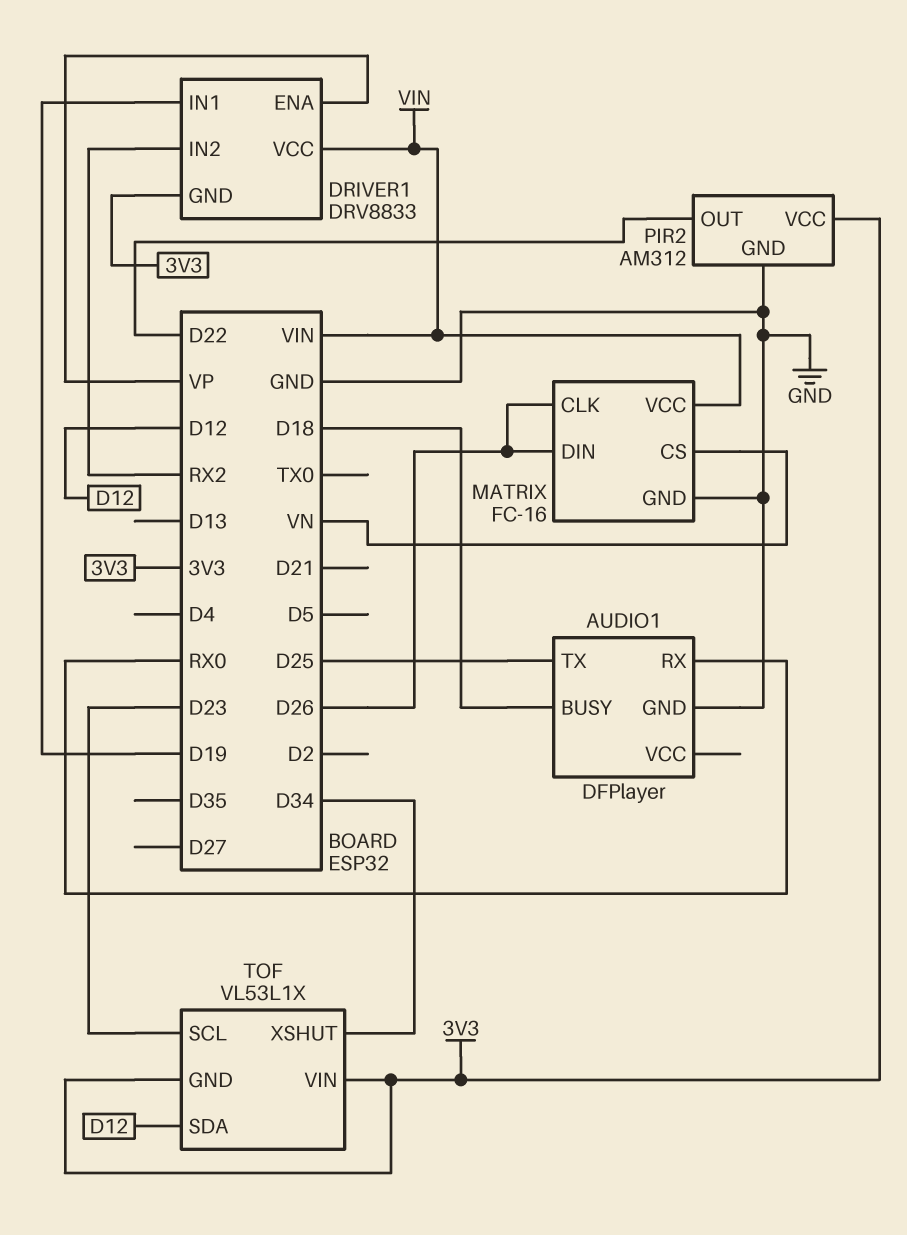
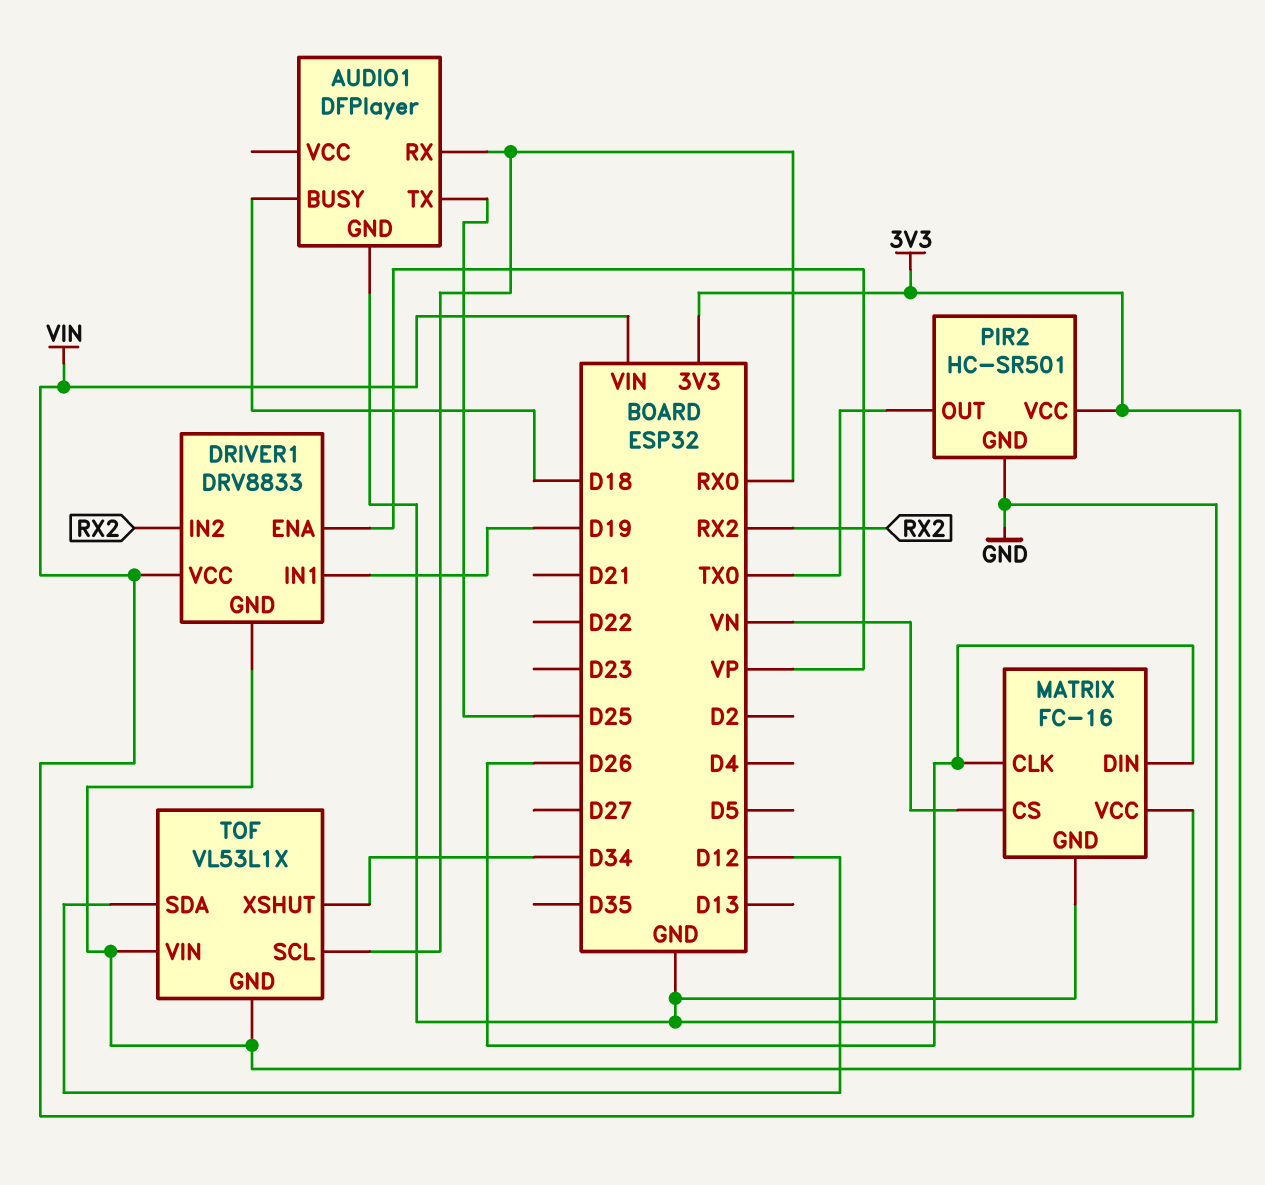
PIR2: AM312 -> HC-SR501
PIR2 pin OUT: D22 -> TX0
TOF pin SCL: D23 -> RX0

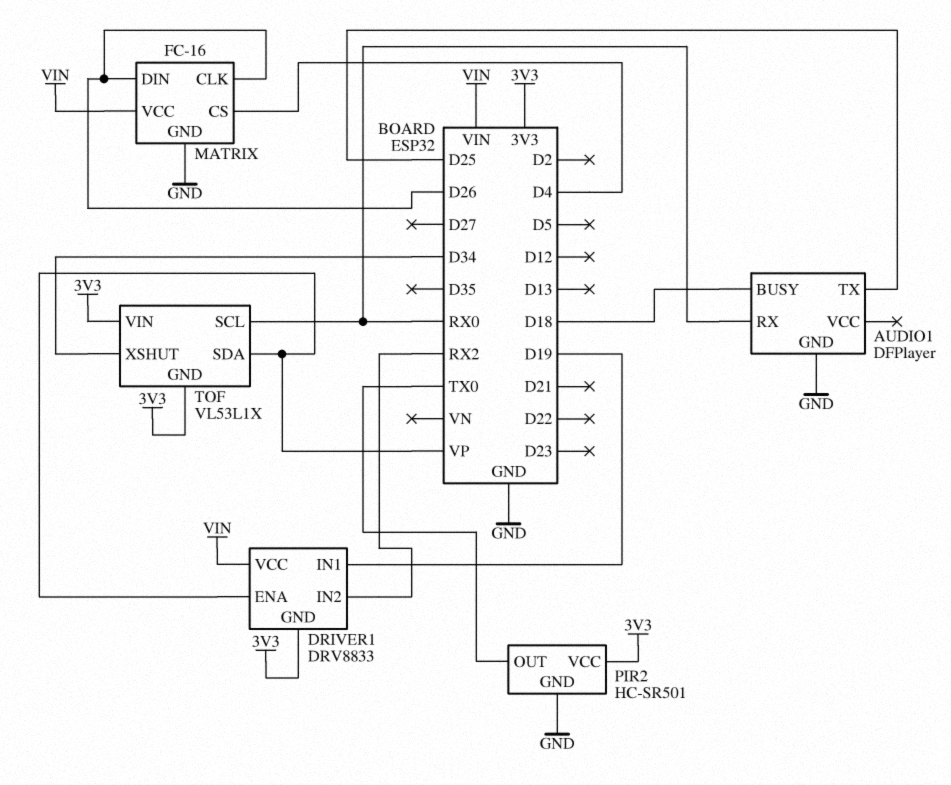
MATRIX pin CS: VN -> D4
TOF pin SDA: D12 -> VP

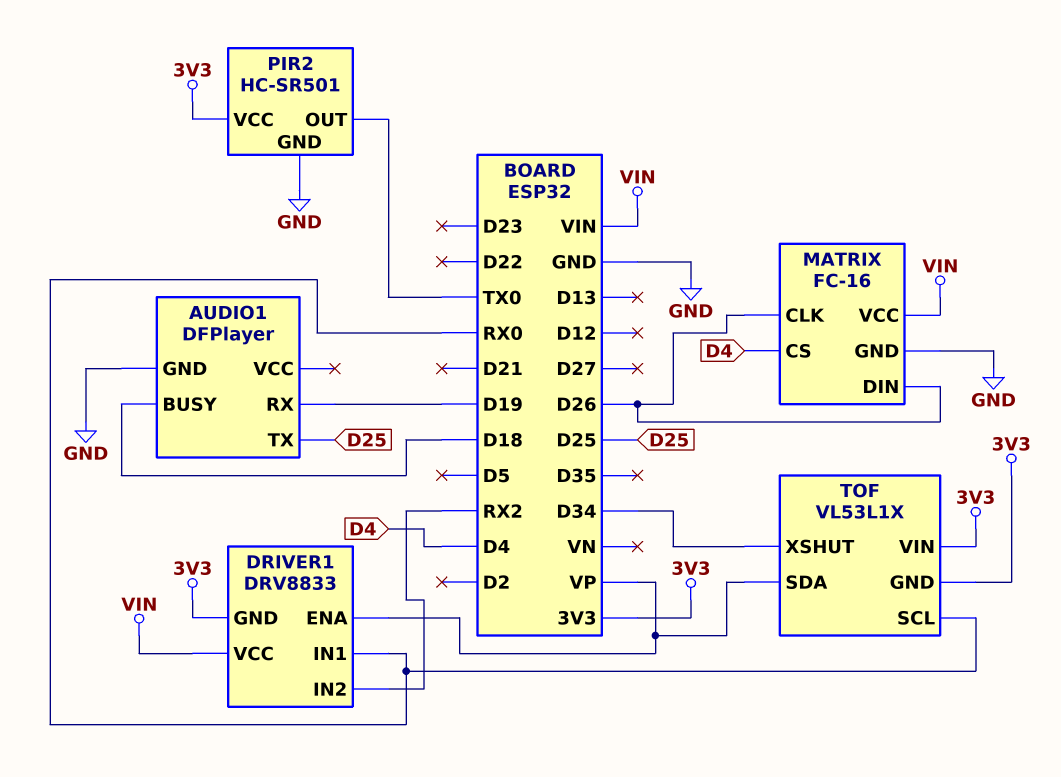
AUDIO1 pin RX: RX0 -> D19
DRIVER1 pin IN1: D19 -> RX0

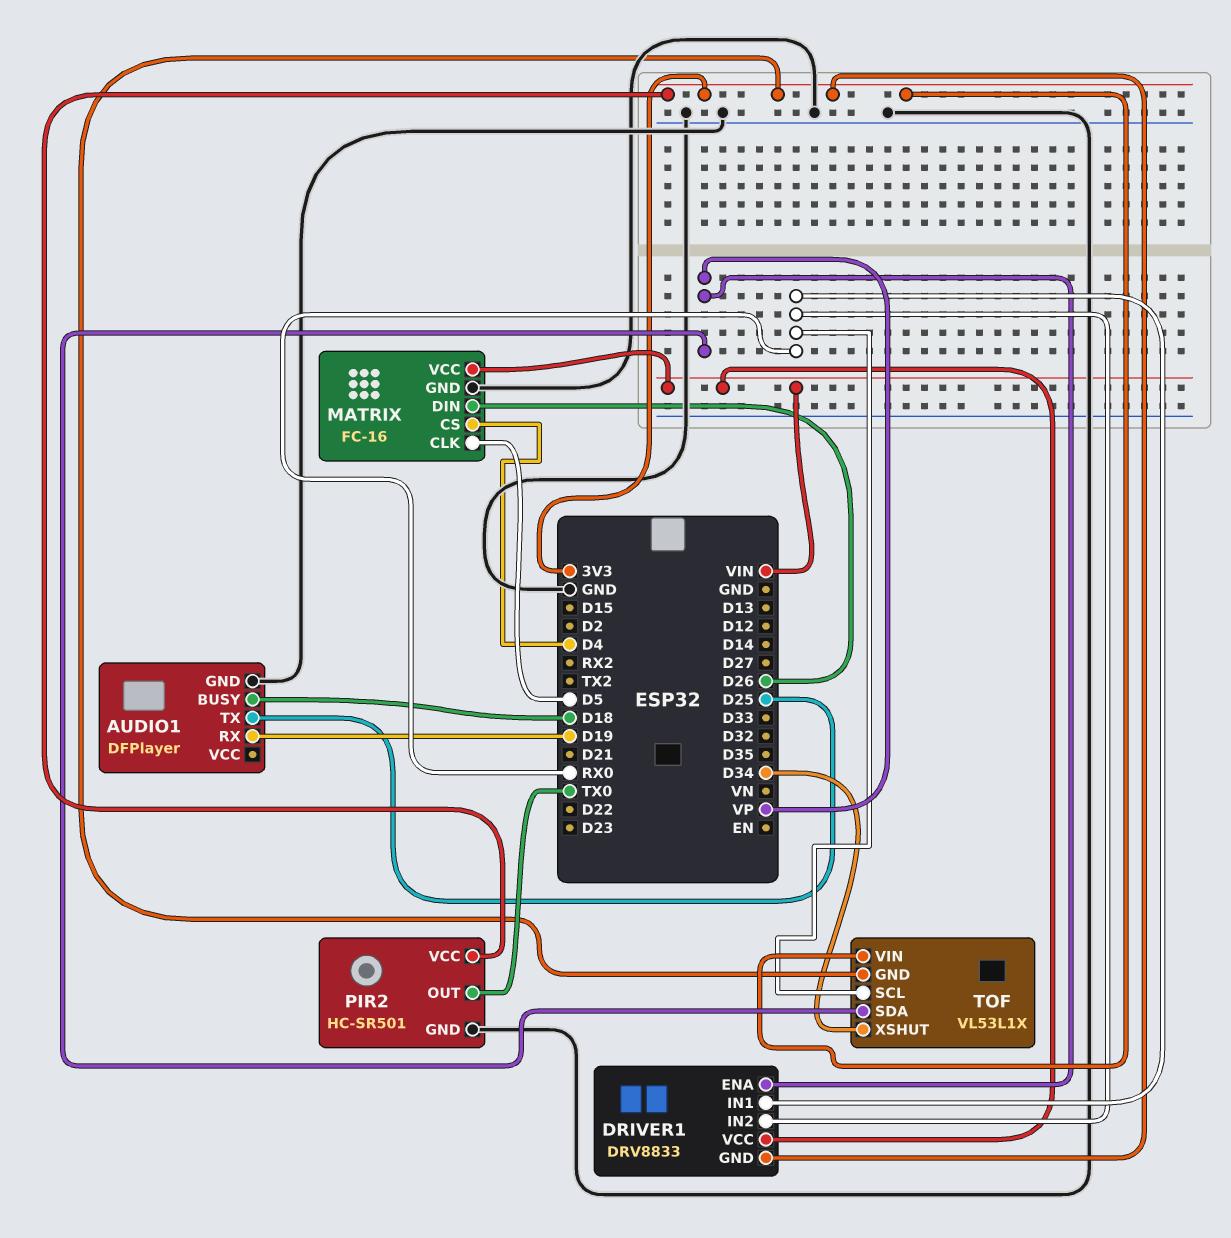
DRIVER1 pin IN2: RX2 -> RX0
MATRIX pin CLK: D26 -> D5

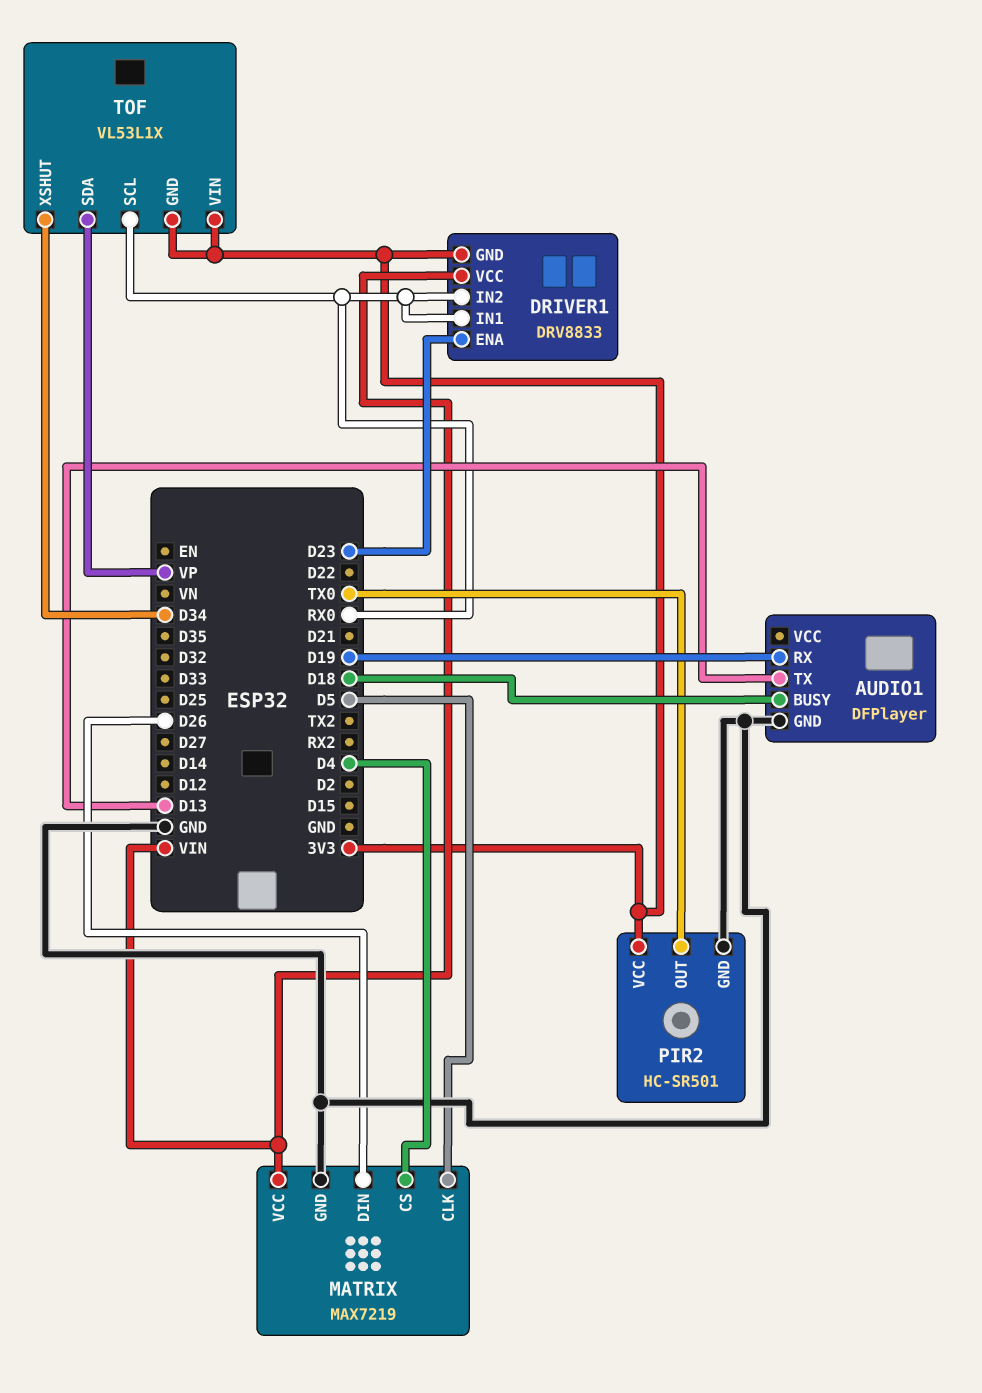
AUDIO1 pin TX: D25 -> D13
DRIVER1 pin ENA: VP -> D23
MATRIX: FC-16 -> MAX7219

